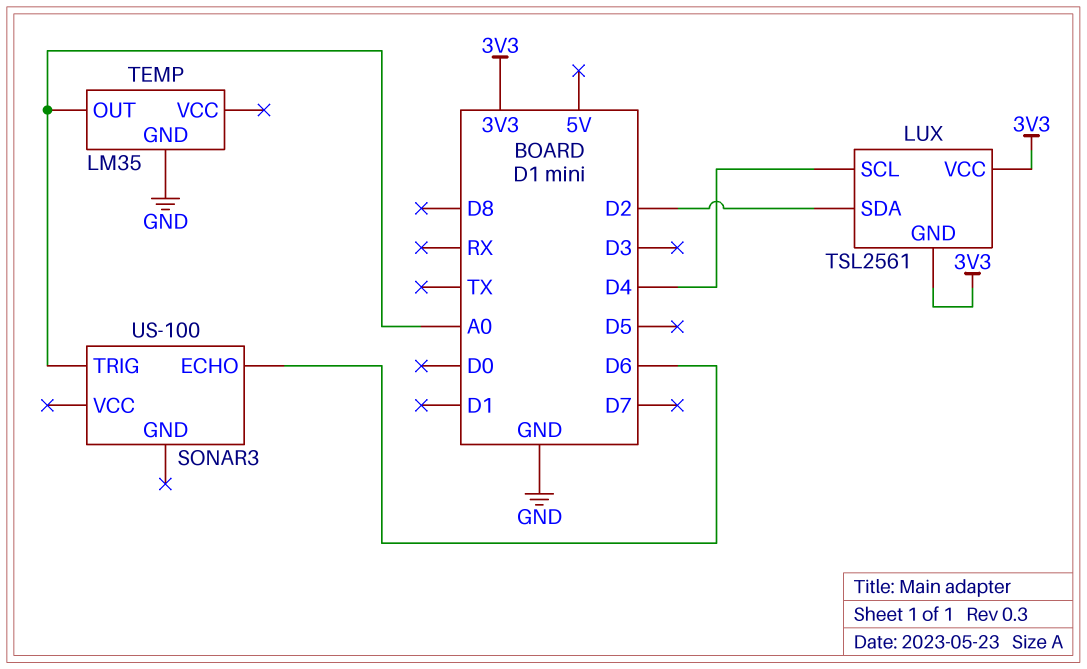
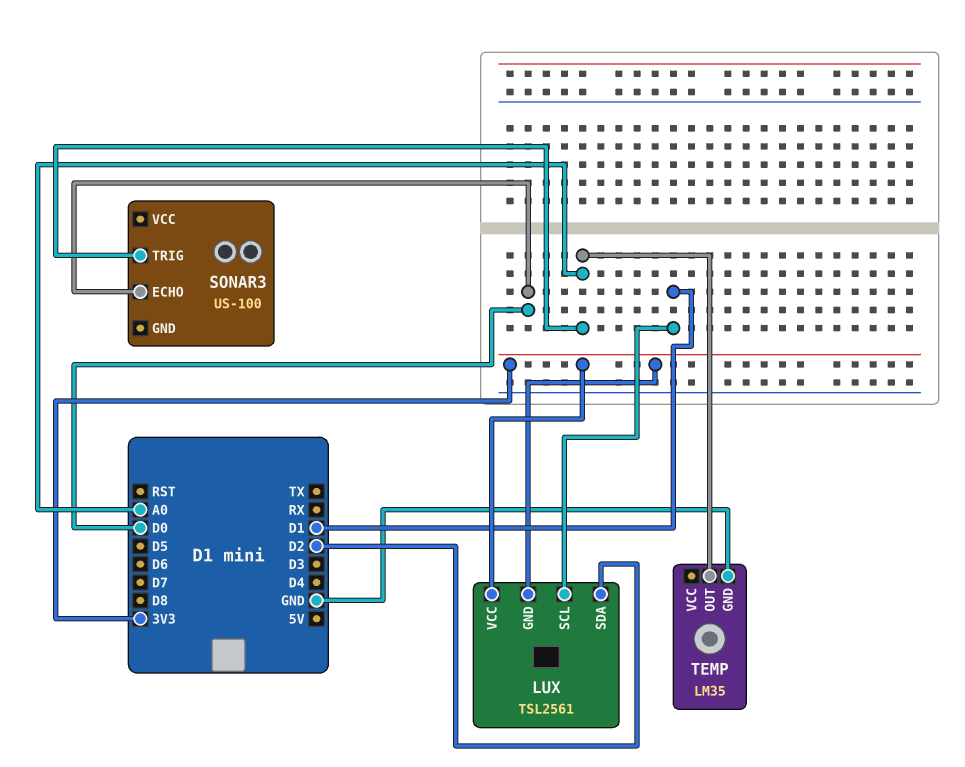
LUX pin SCL: D4 -> D1
SONAR3 pin ECHO: D6 -> D0

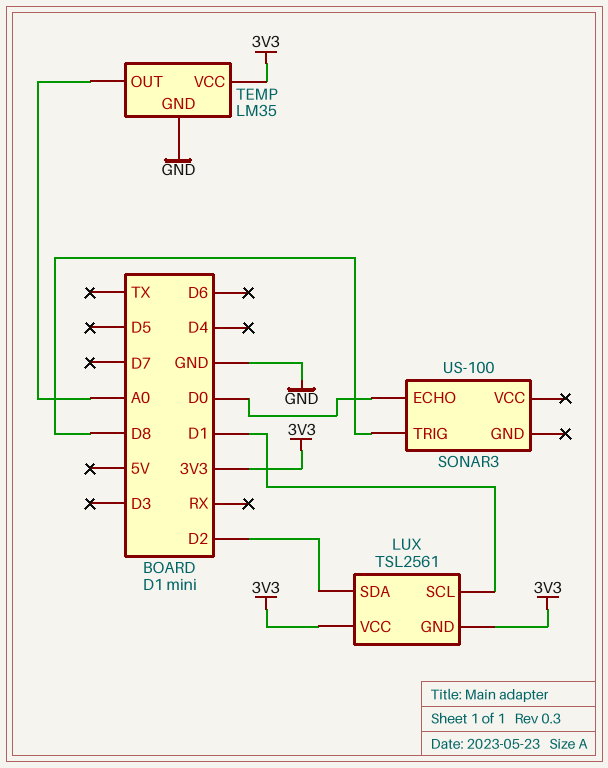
SONAR3 pin TRIG: A0 -> D8
TEMP pin VCC: none -> 3V3

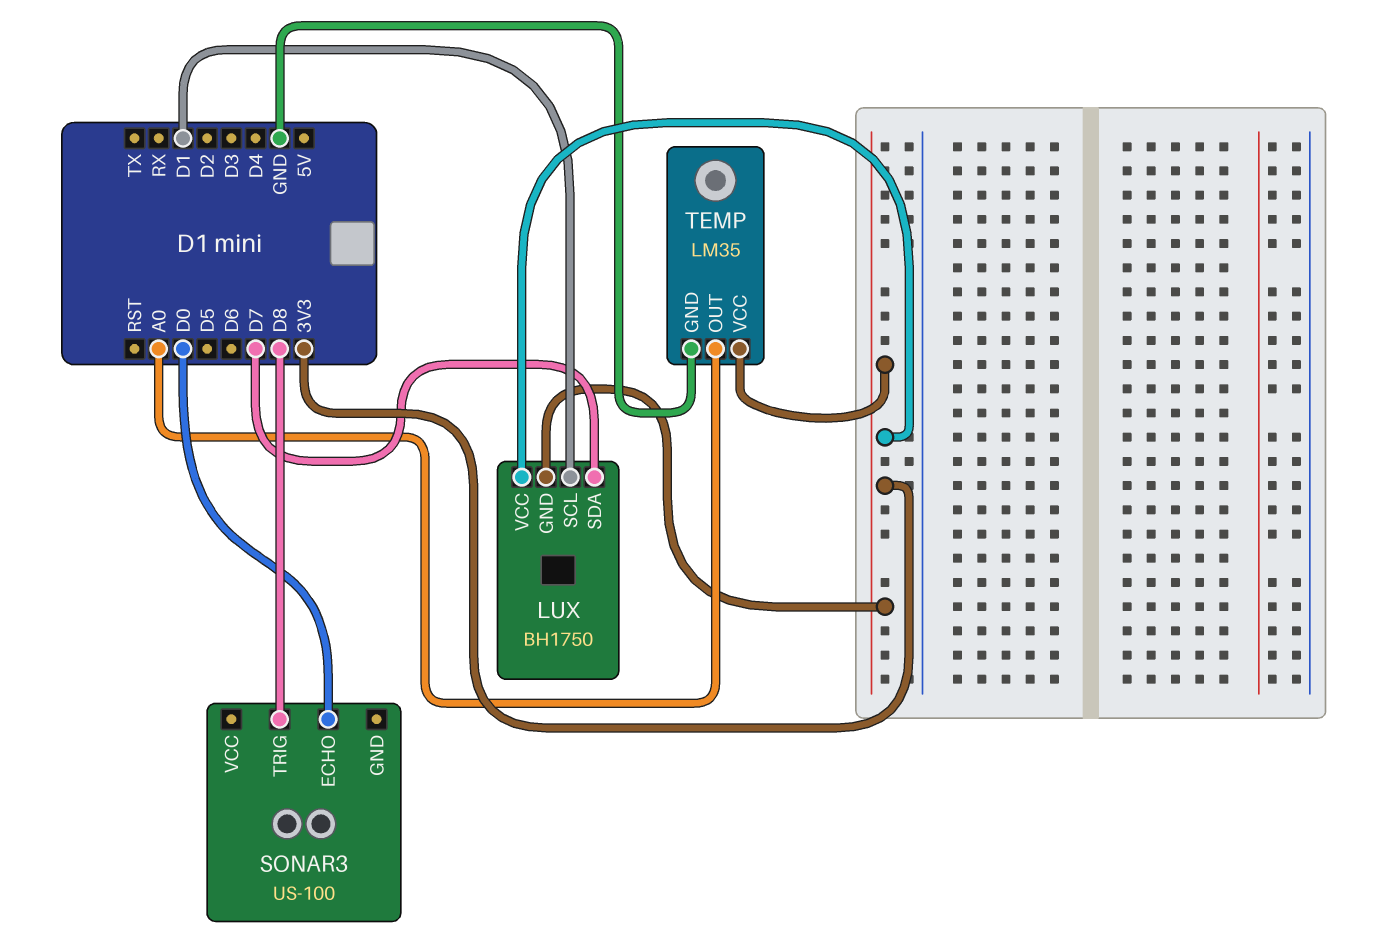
LUX: TSL2561 -> BH1750
LUX pin SDA: D2 -> D7

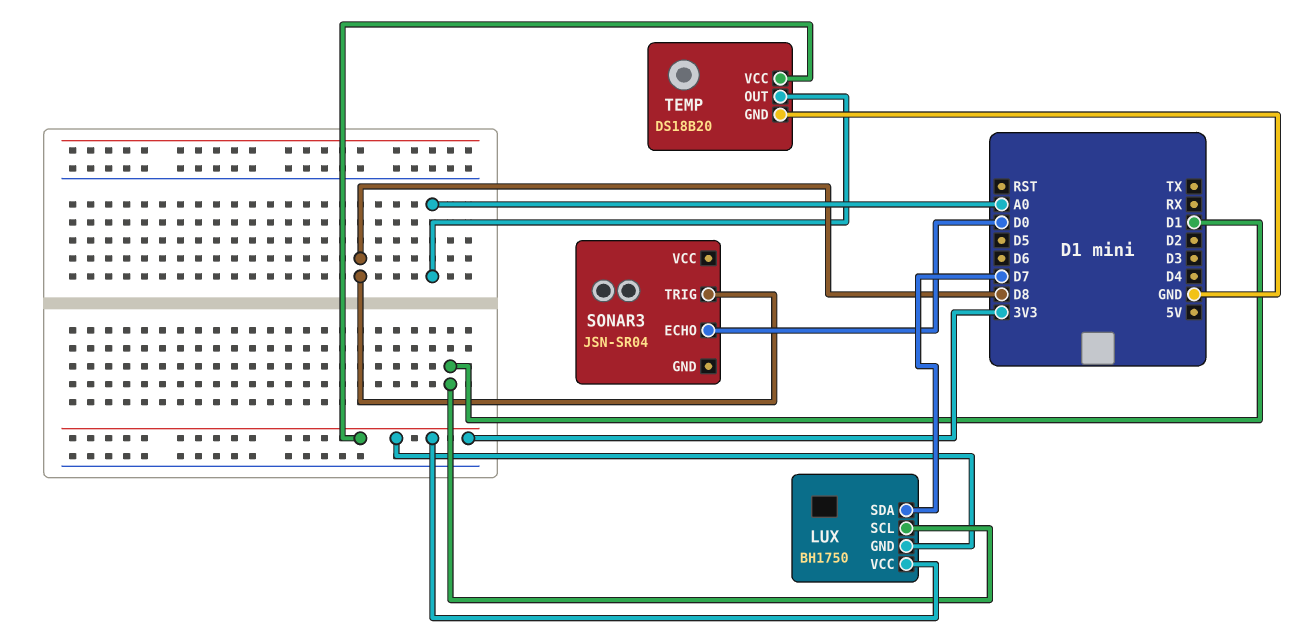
SONAR3: US-100 -> JSN-SR04
TEMP: LM35 -> DS18B20

